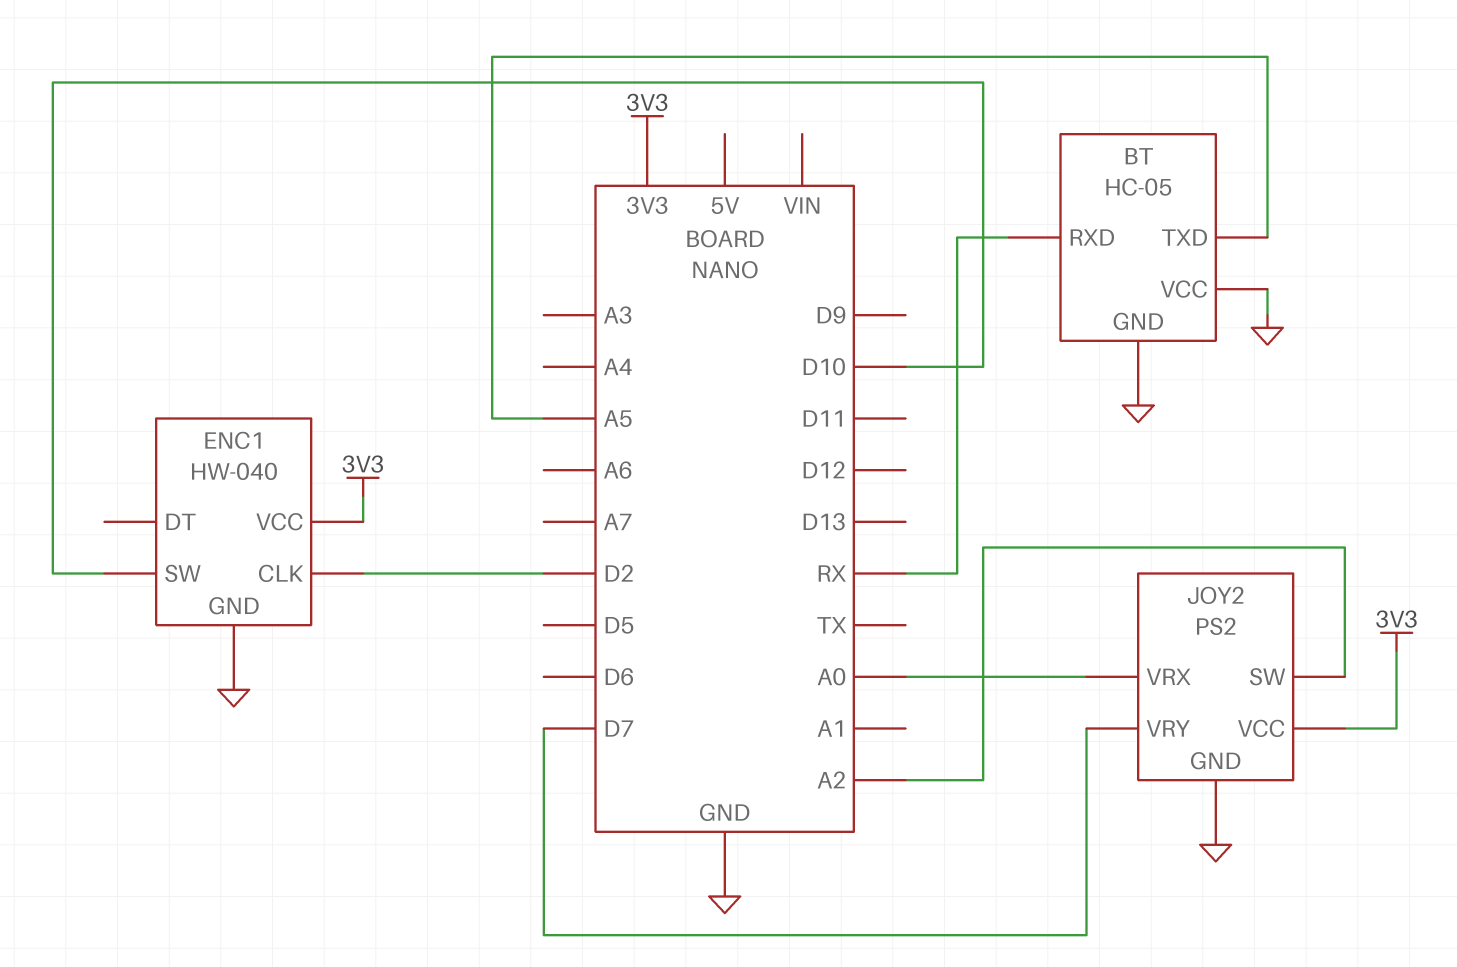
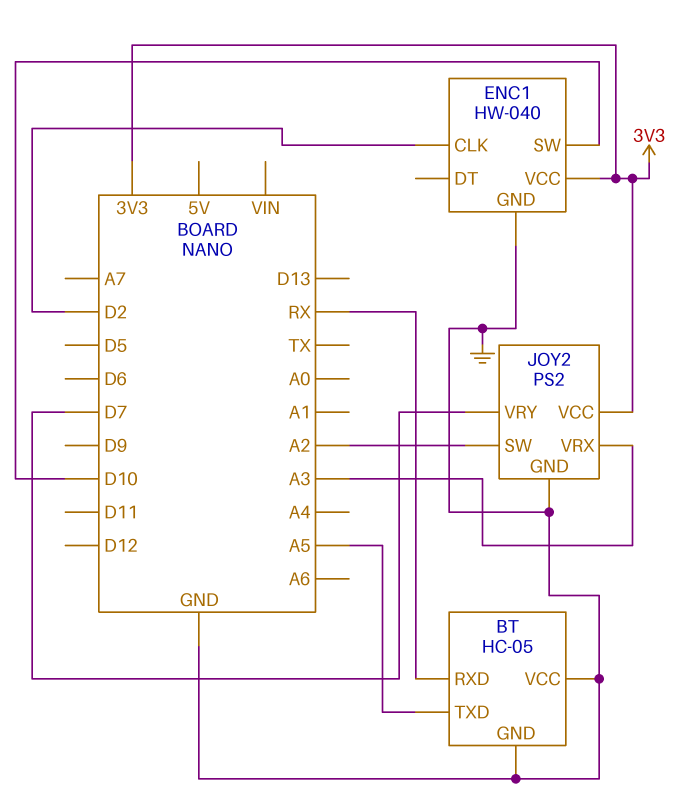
JOY2 pin VRX: A0 -> A3

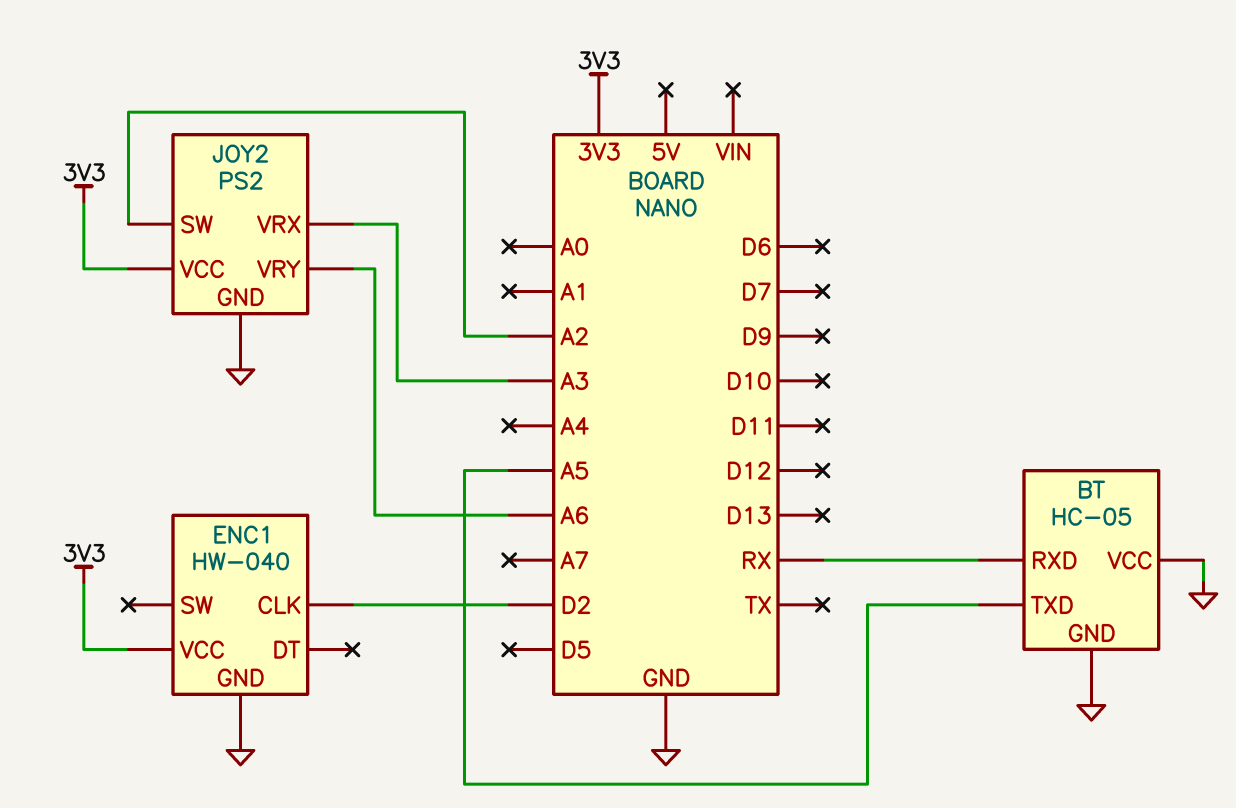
ENC1 pin SW: D10 -> none
JOY2 pin VRY: D7 -> A6

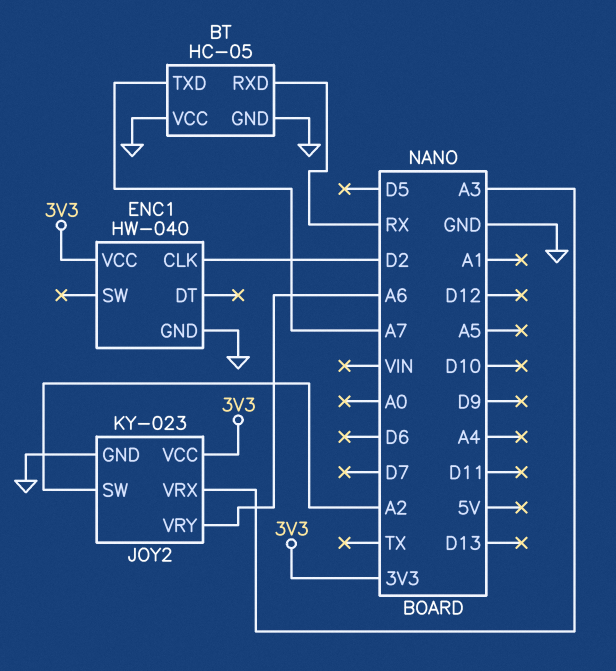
BT pin TXD: A5 -> A7
JOY2: PS2 -> KY-023

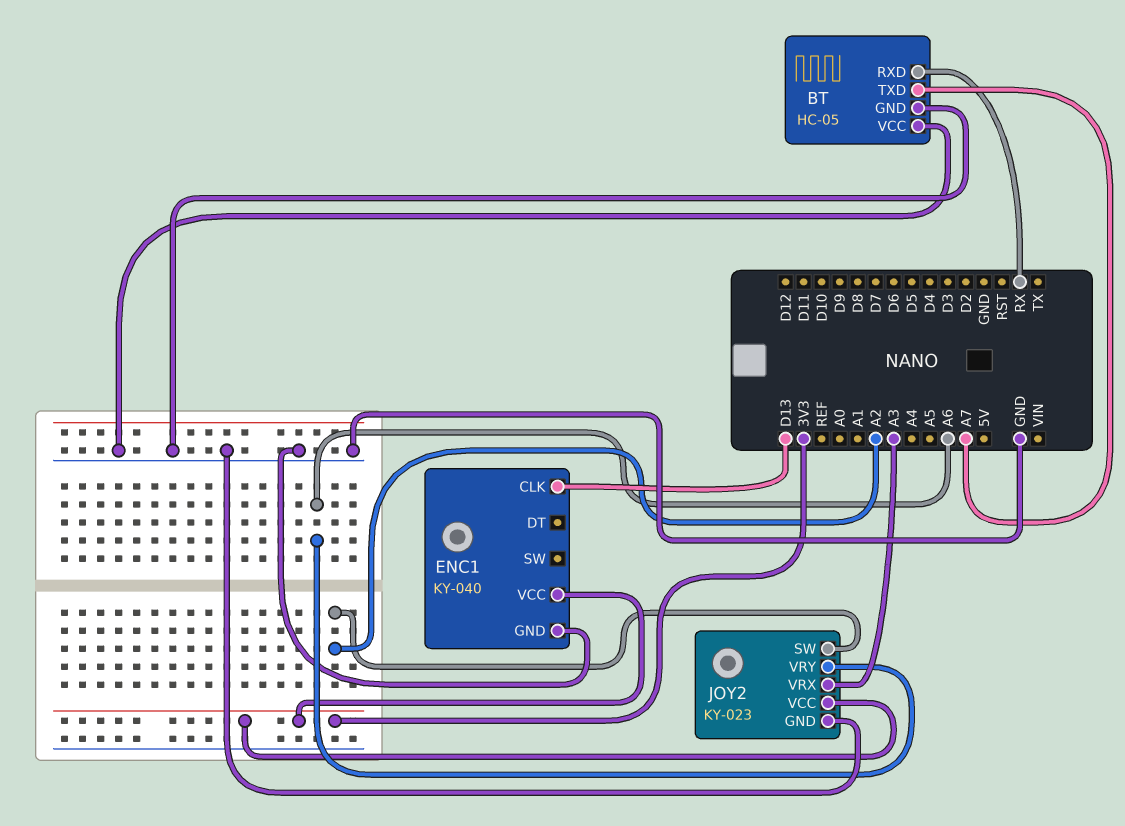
ENC1: HW-040 -> KY-040
ENC1 pin CLK: D2 -> D13

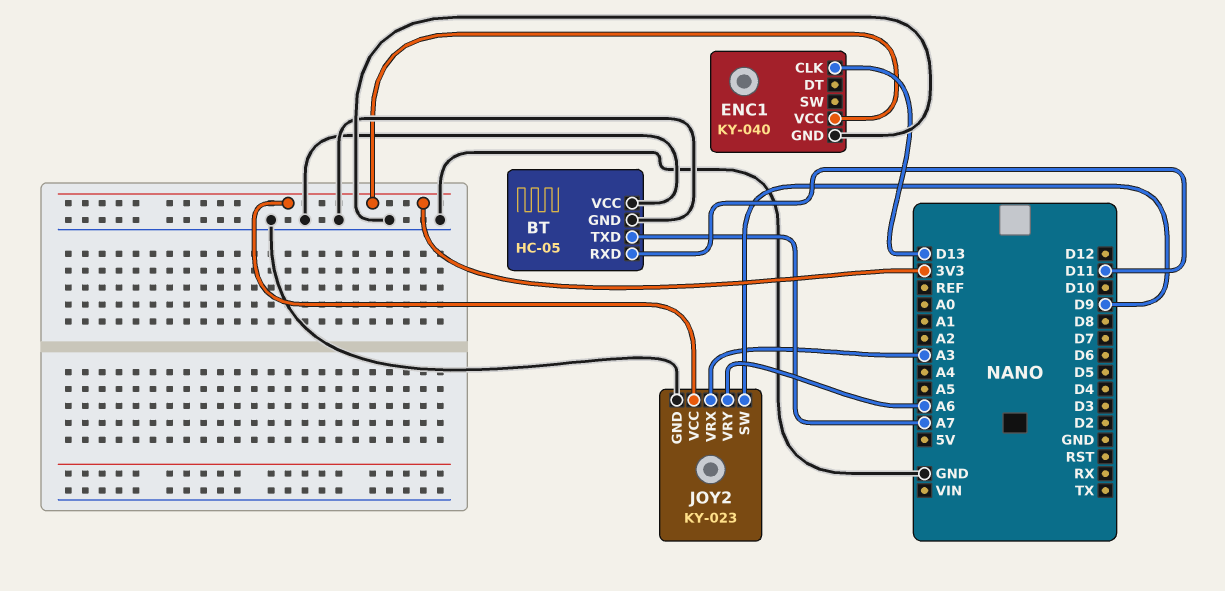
BT pin RXD: RX -> D11
JOY2 pin SW: A2 -> D9

